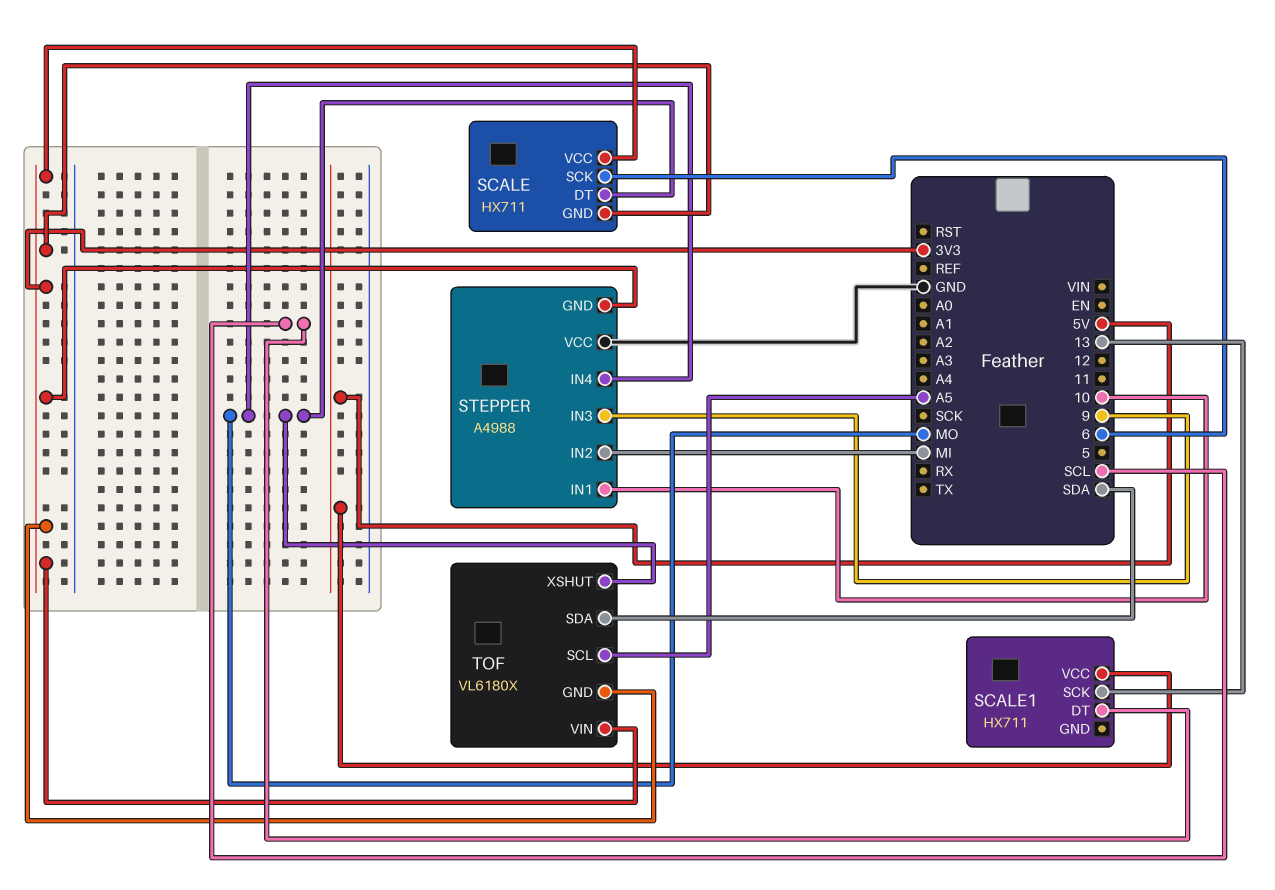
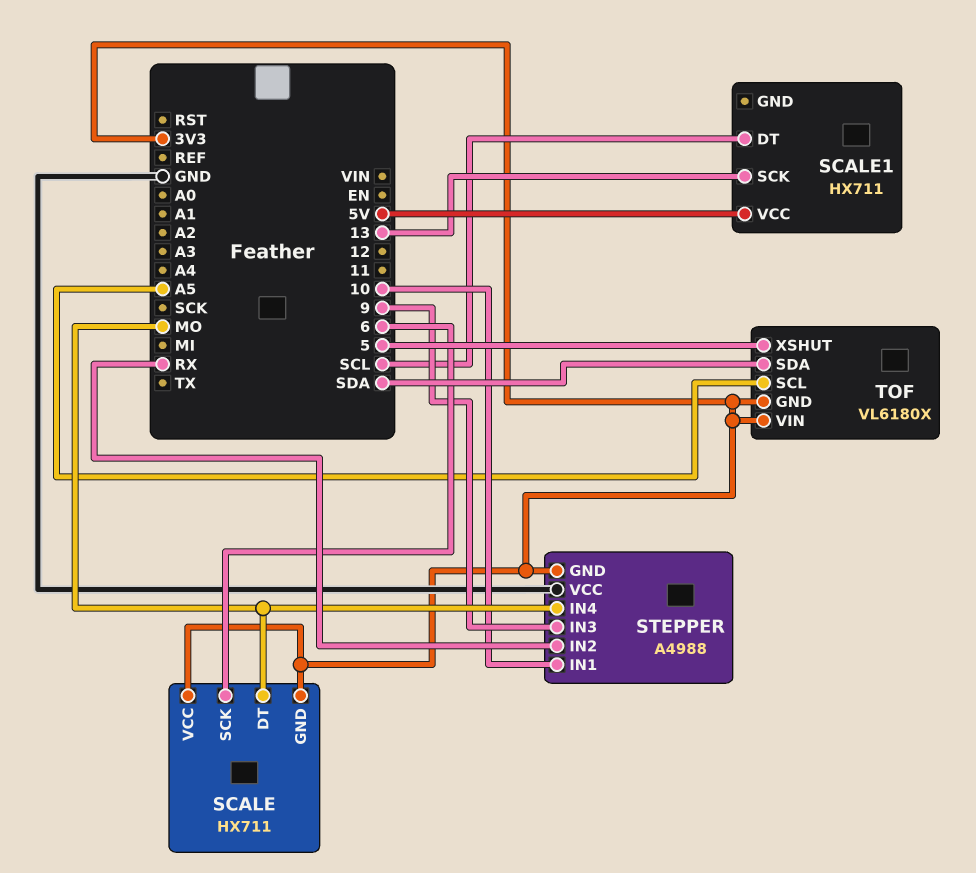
STEPPER pin IN2: MI -> RX
TOF pin XSHUT: MO -> 5

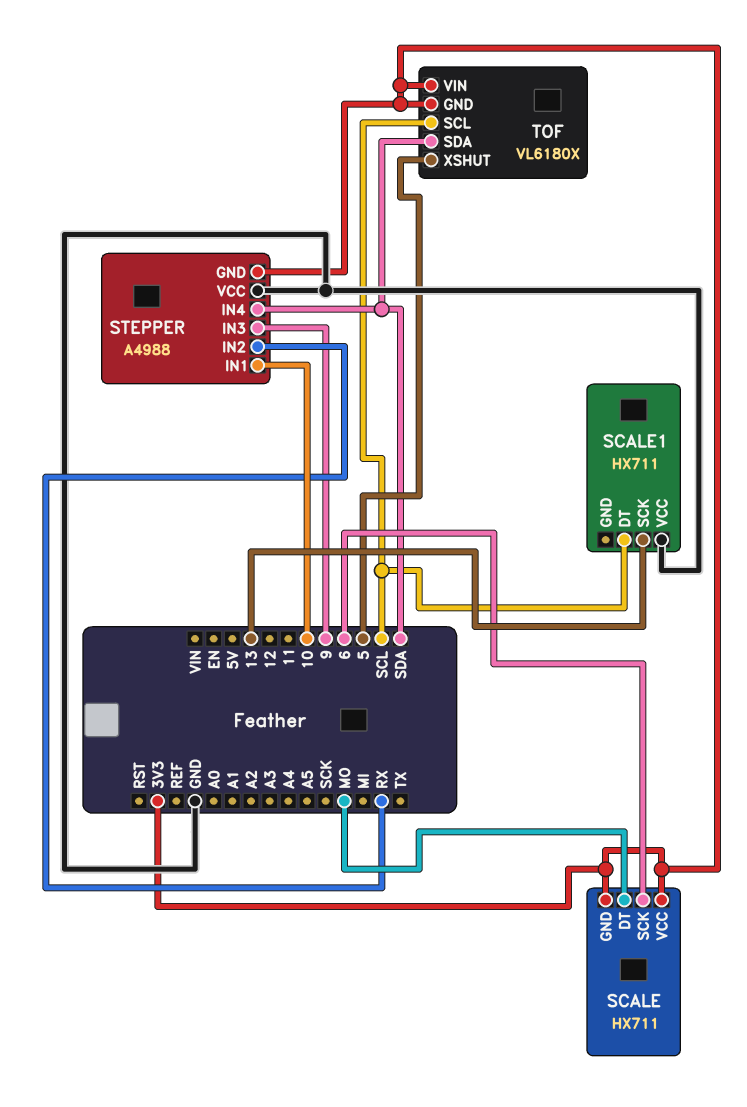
SCALE1 pin VCC: 5V -> GND
STEPPER pin IN4: MO -> SDA
TOF pin SCL: A5 -> SCL

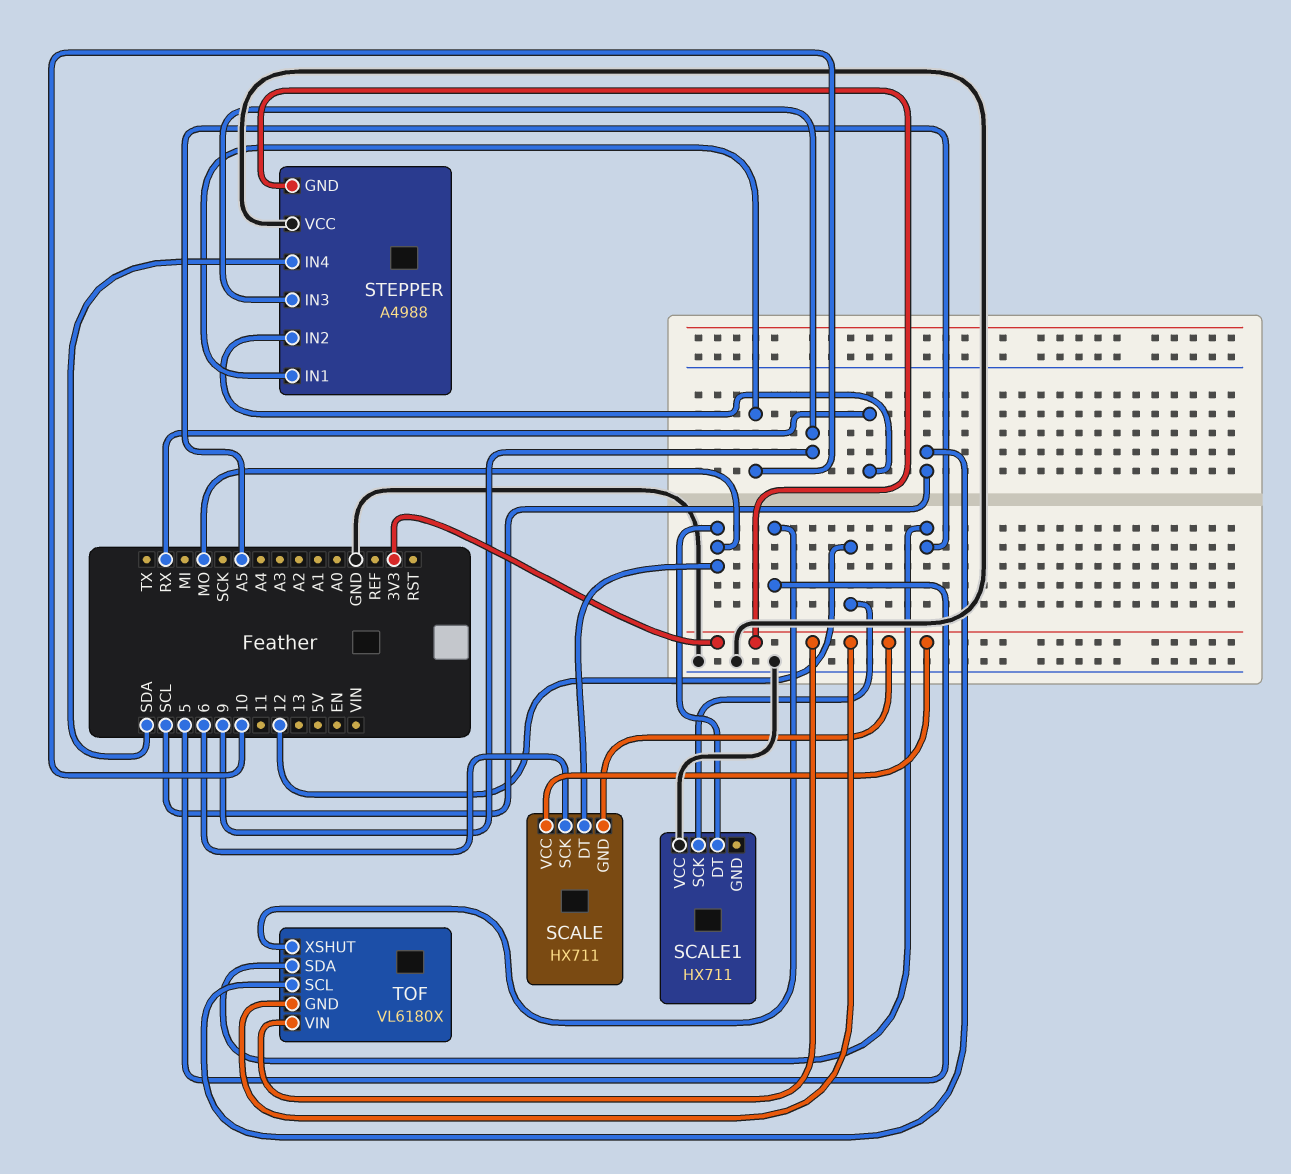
SCALE1 pin DT: SCL -> MO
SCALE1 pin SCK: 13 -> 12
TOF pin SDA: SDA -> A5

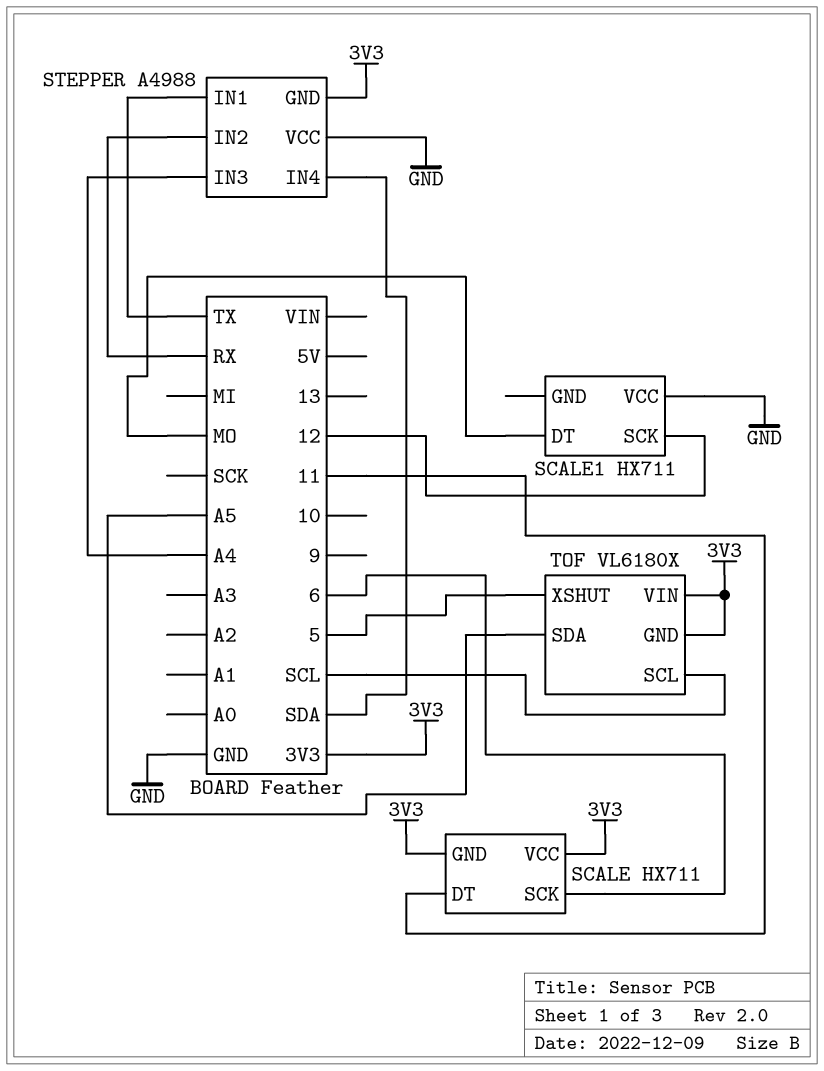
SCALE pin DT: MO -> 11
STEPPER pin IN1: 10 -> TX
STEPPER pin IN3: 9 -> A4

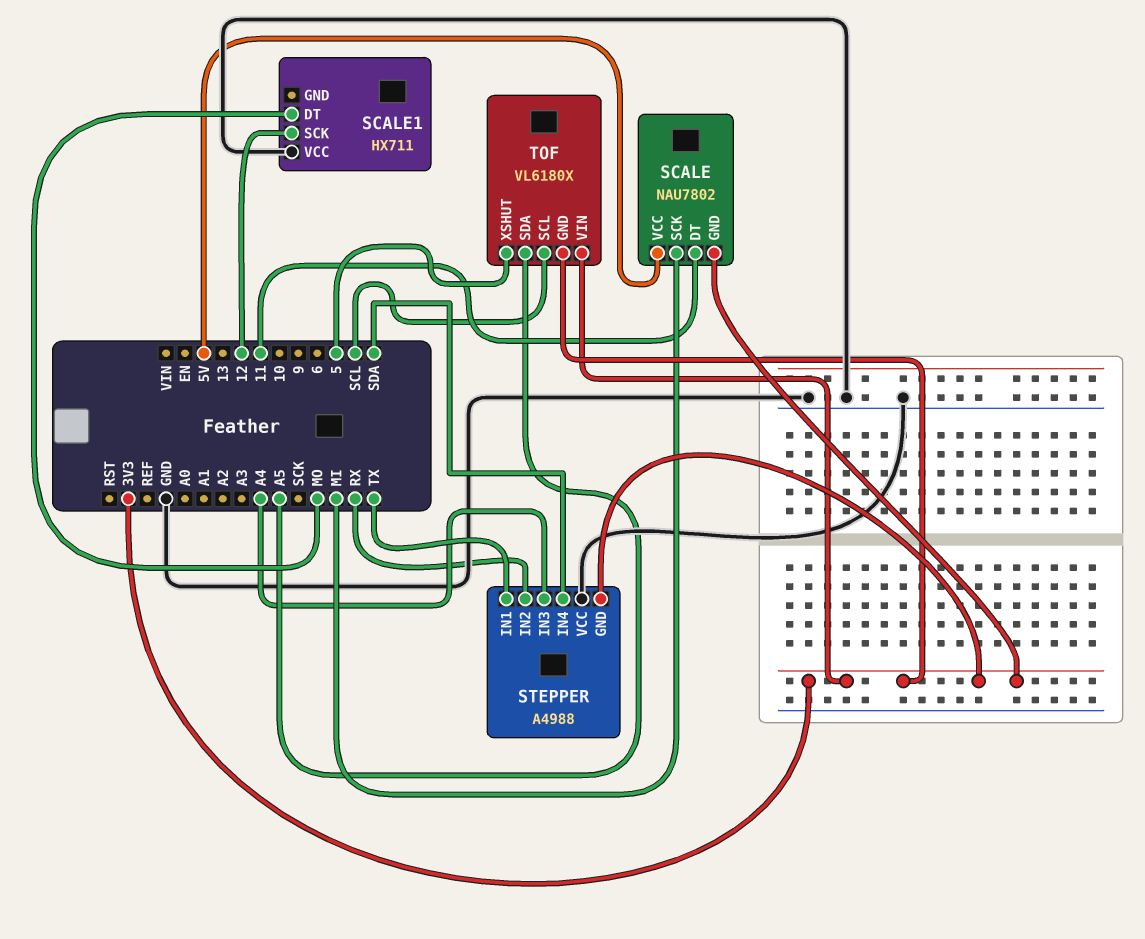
SCALE: HX711 -> NAU7802
SCALE pin SCK: 6 -> MI
SCALE pin VCC: 3V3 -> 5V

